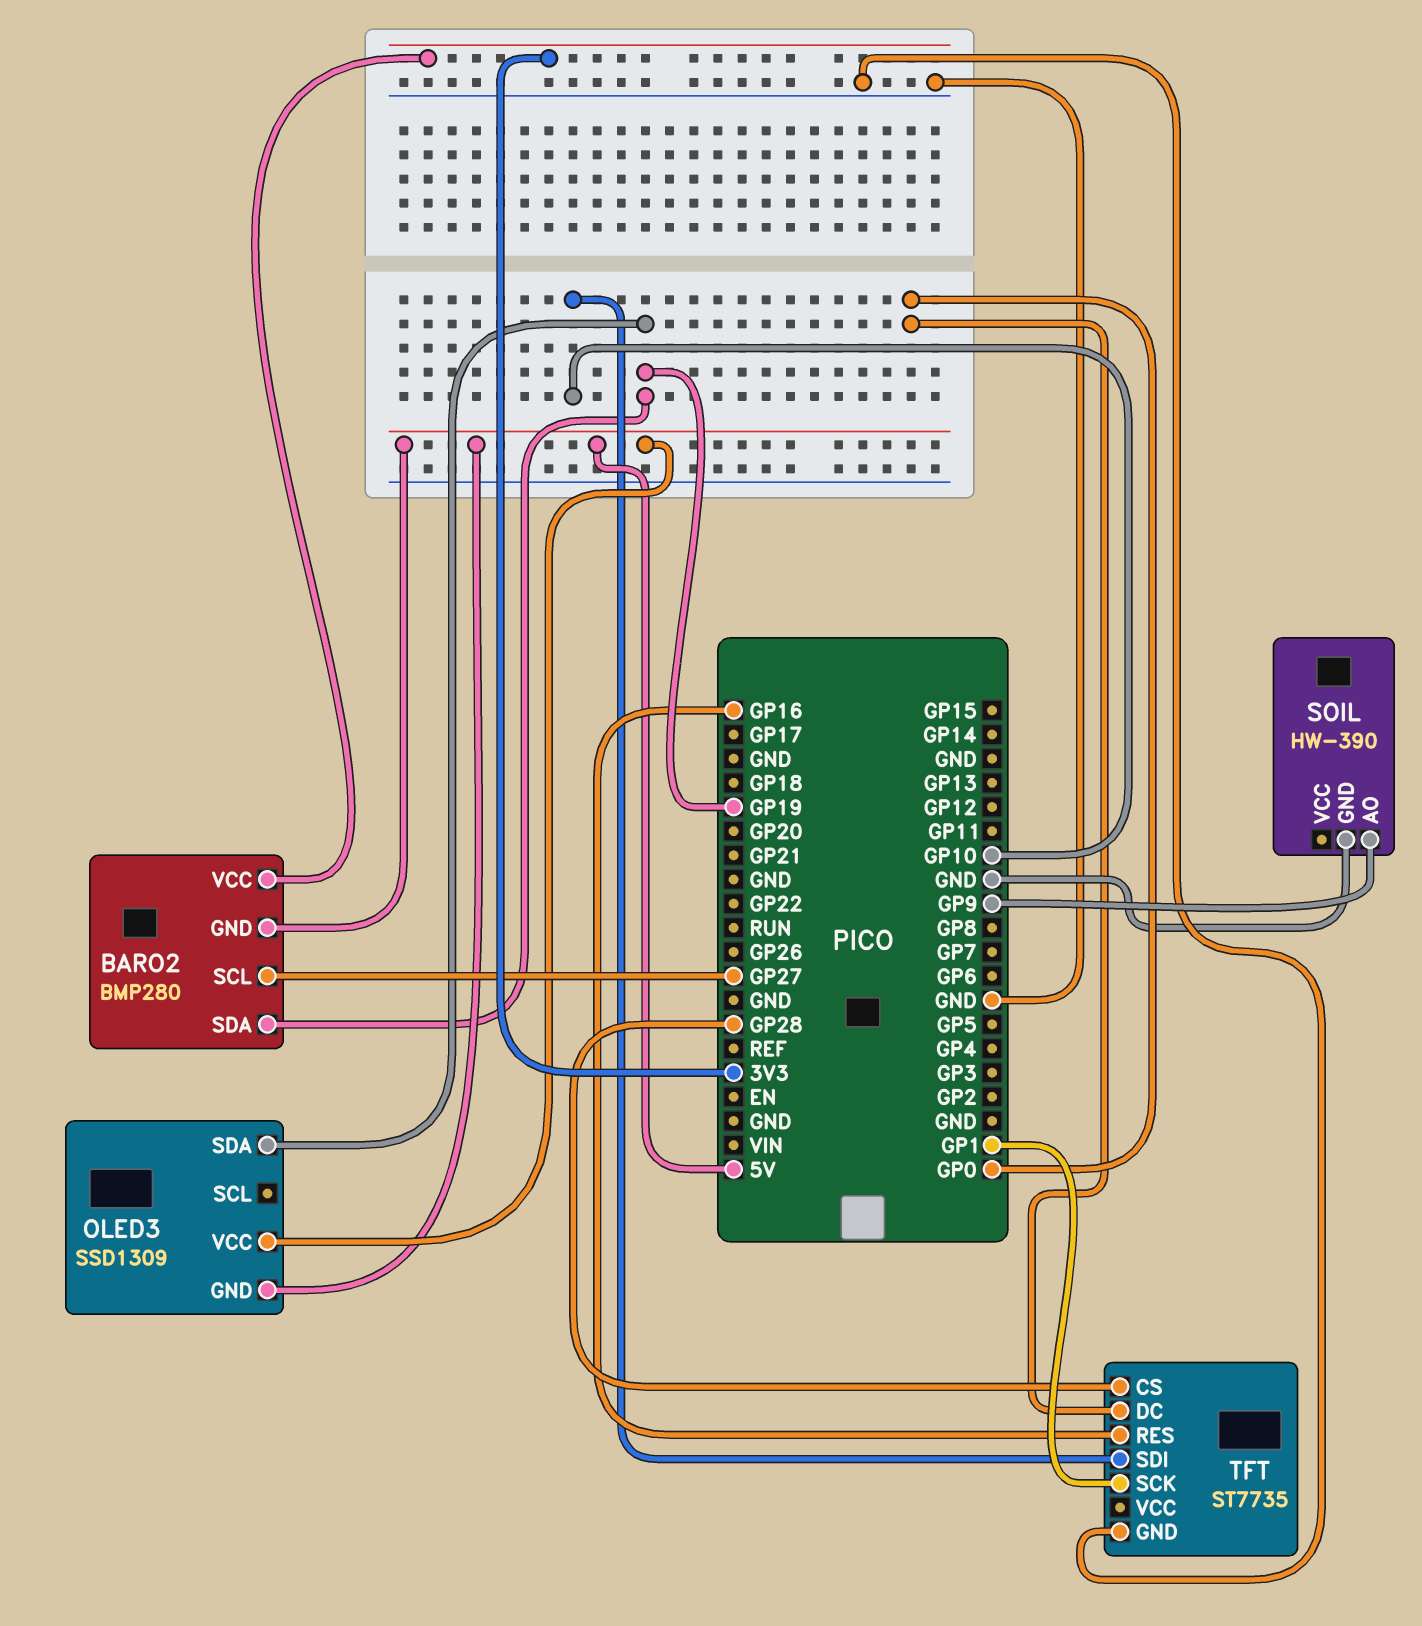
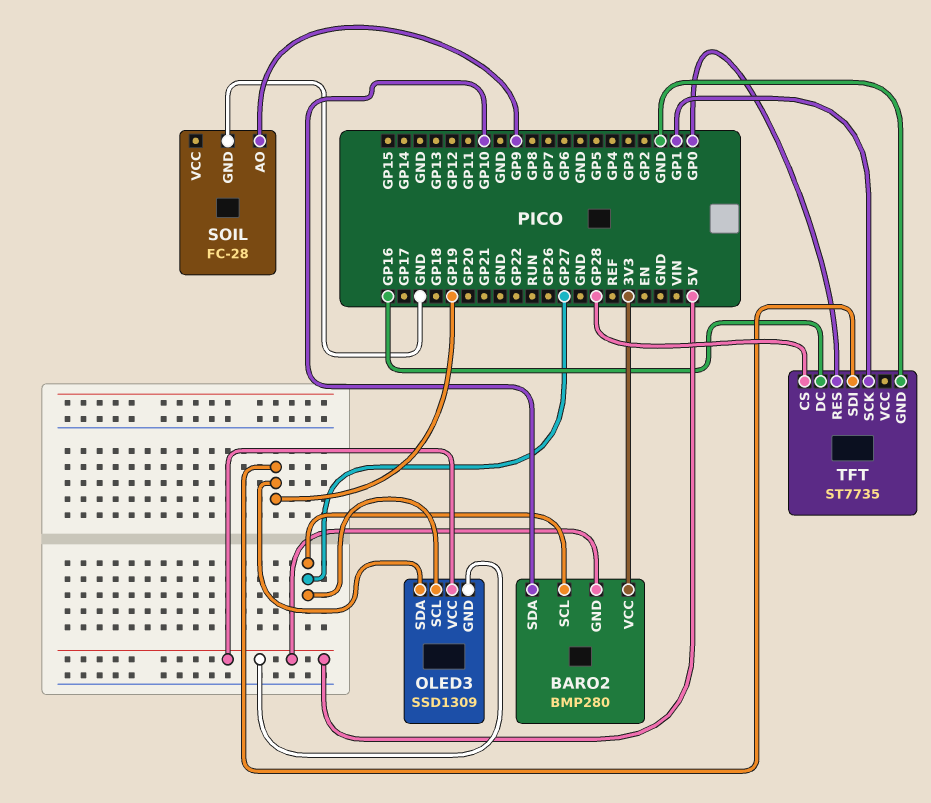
BARO2 pin SDA: GP19 -> GP10
OLED3 pin SCL: none -> GP27
SOIL: HW-390 -> FC-28
TFT pin DC: GP0 -> GP16
TFT pin RES: GP16 -> GP0
TFT pin SDI: GP10 -> GP19

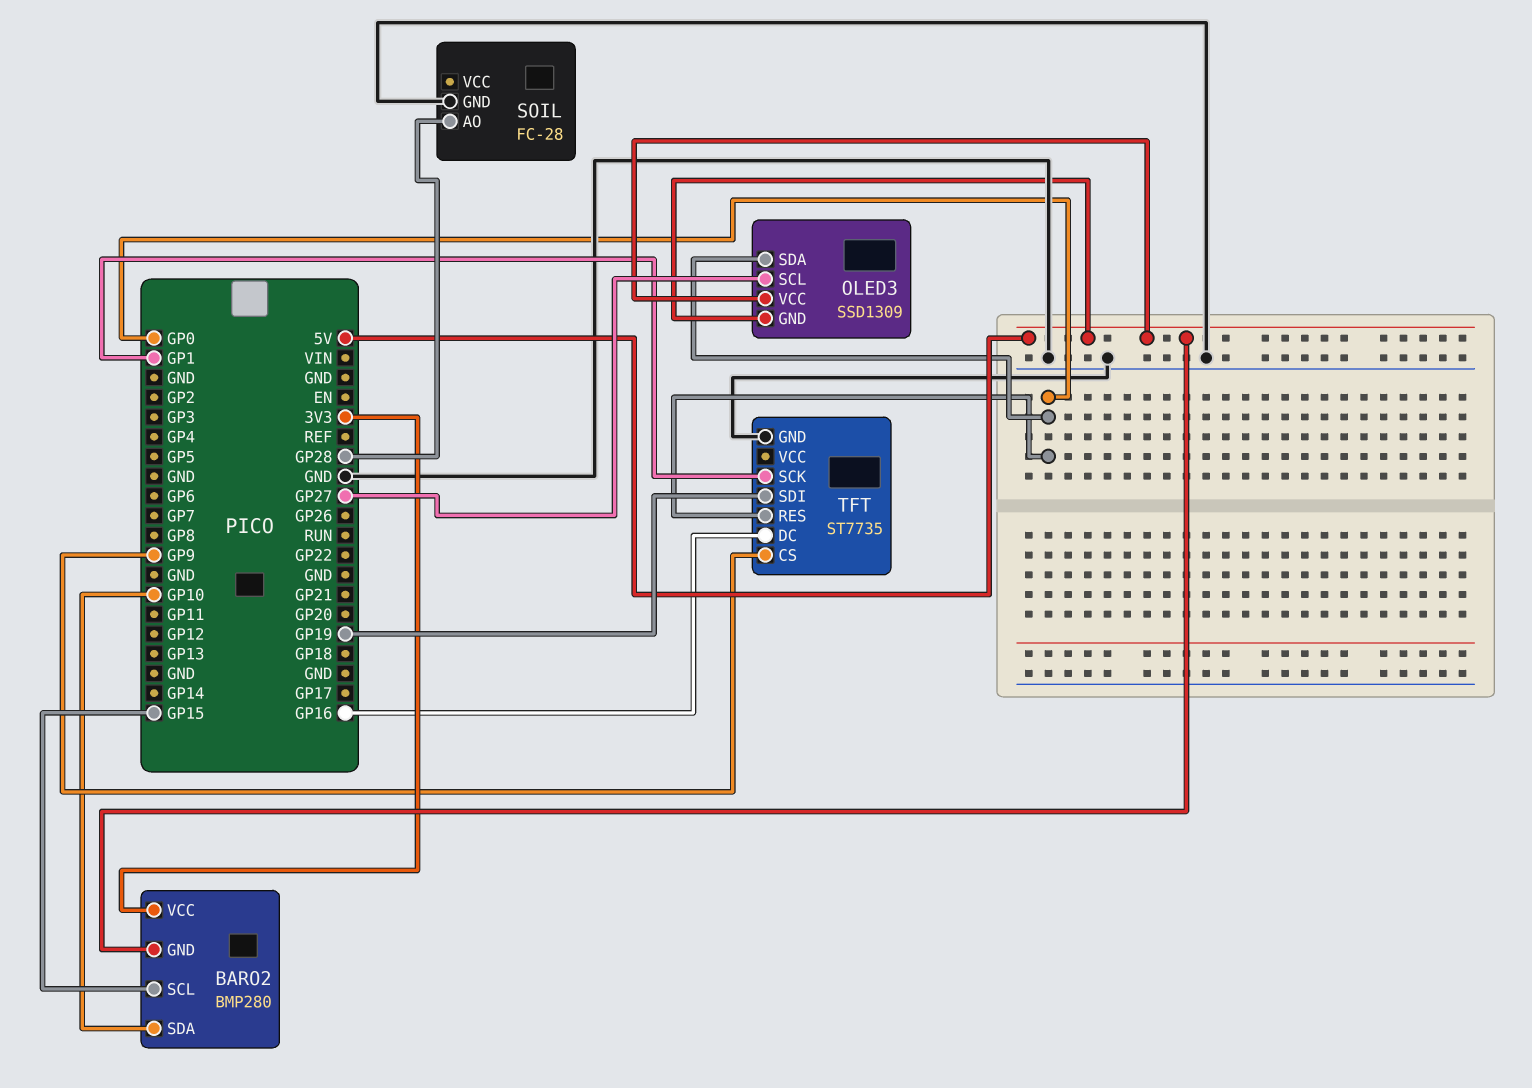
BARO2 pin SCL: GP27 -> GP15
OLED3 pin SDA: GP19 -> GP0
SOIL pin AO: GP9 -> GP28
TFT pin CS: GP28 -> GP9

